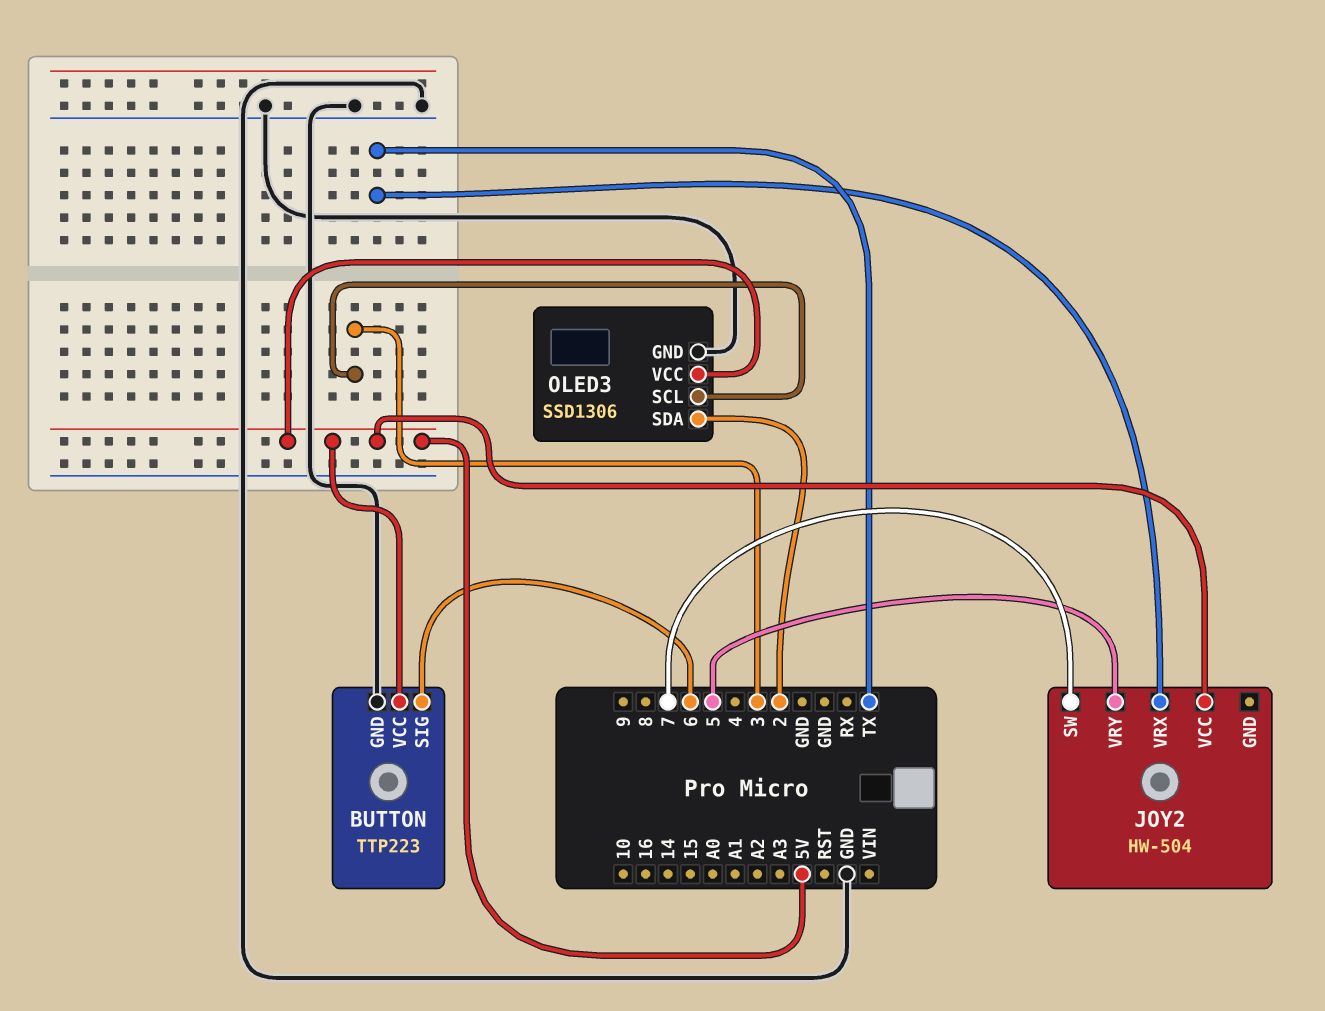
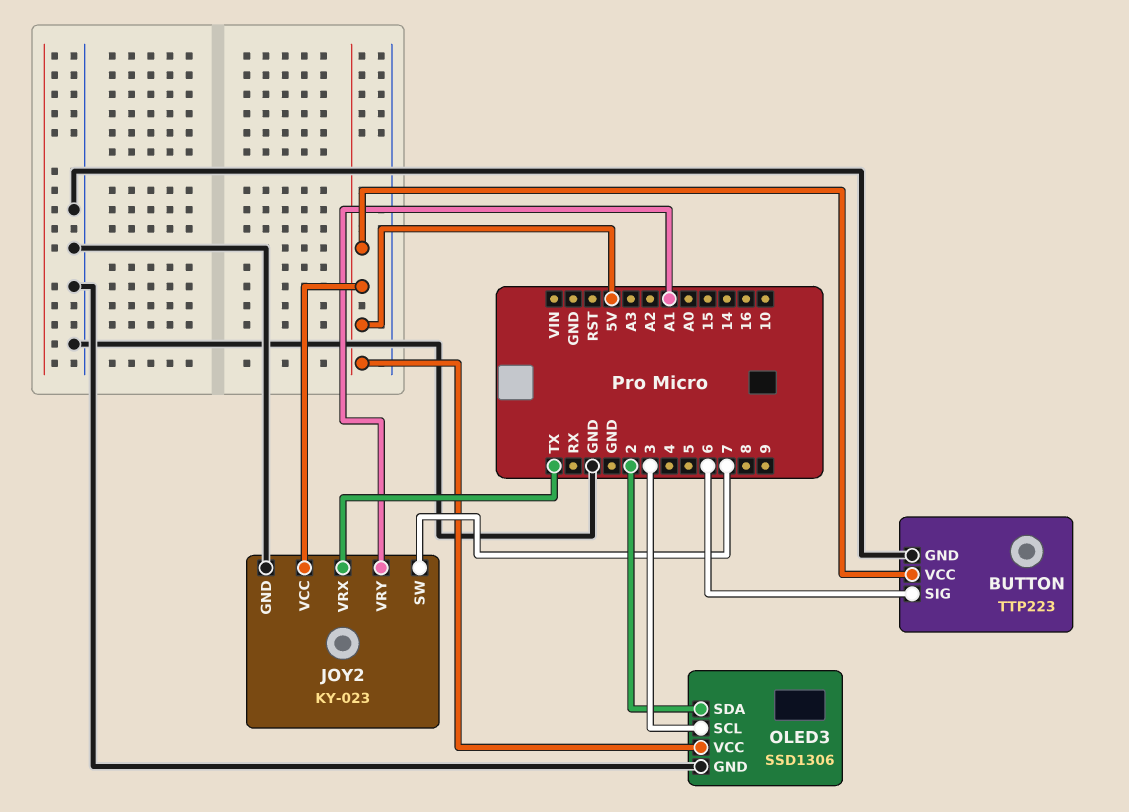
JOY2: HW-504 -> KY-023
JOY2 pin GND: none -> GND
JOY2 pin VRY: 5 -> A1

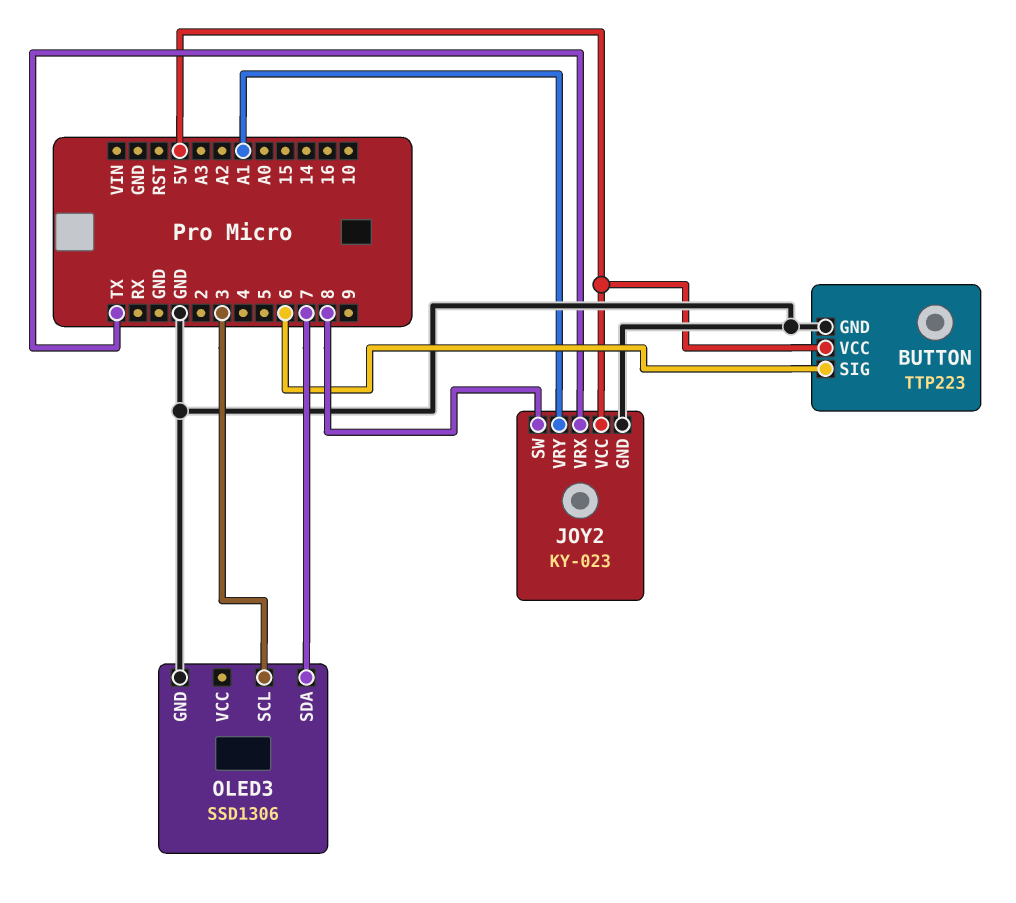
JOY2 pin SW: 7 -> 8
OLED3 pin SDA: 2 -> 7
OLED3 pin VCC: 5V -> none

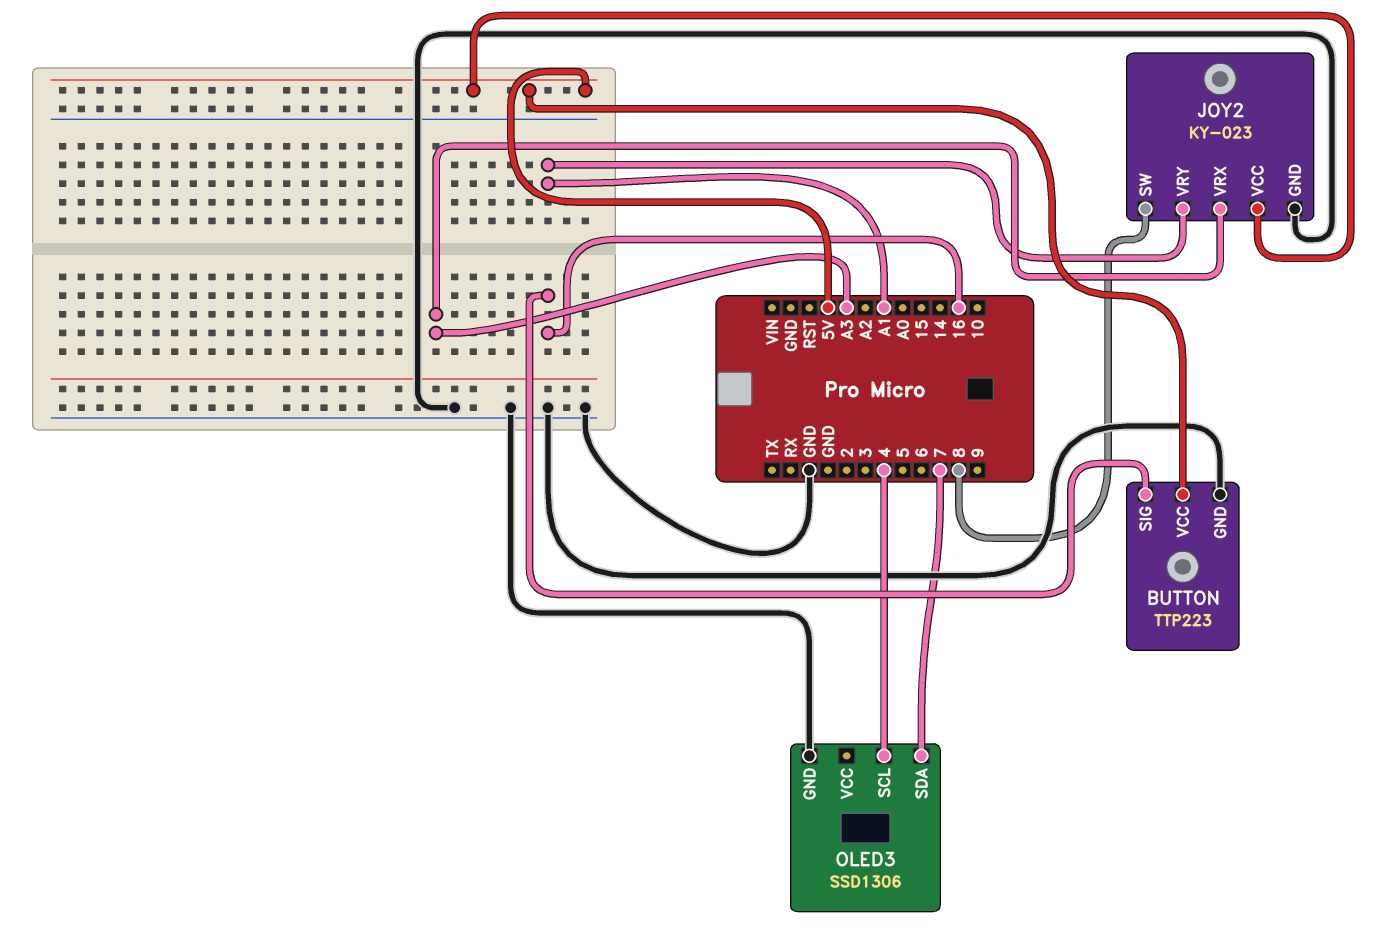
BUTTON pin SIG: 6 -> 16
JOY2 pin VRX: TX -> A3
OLED3 pin SCL: 3 -> 4

